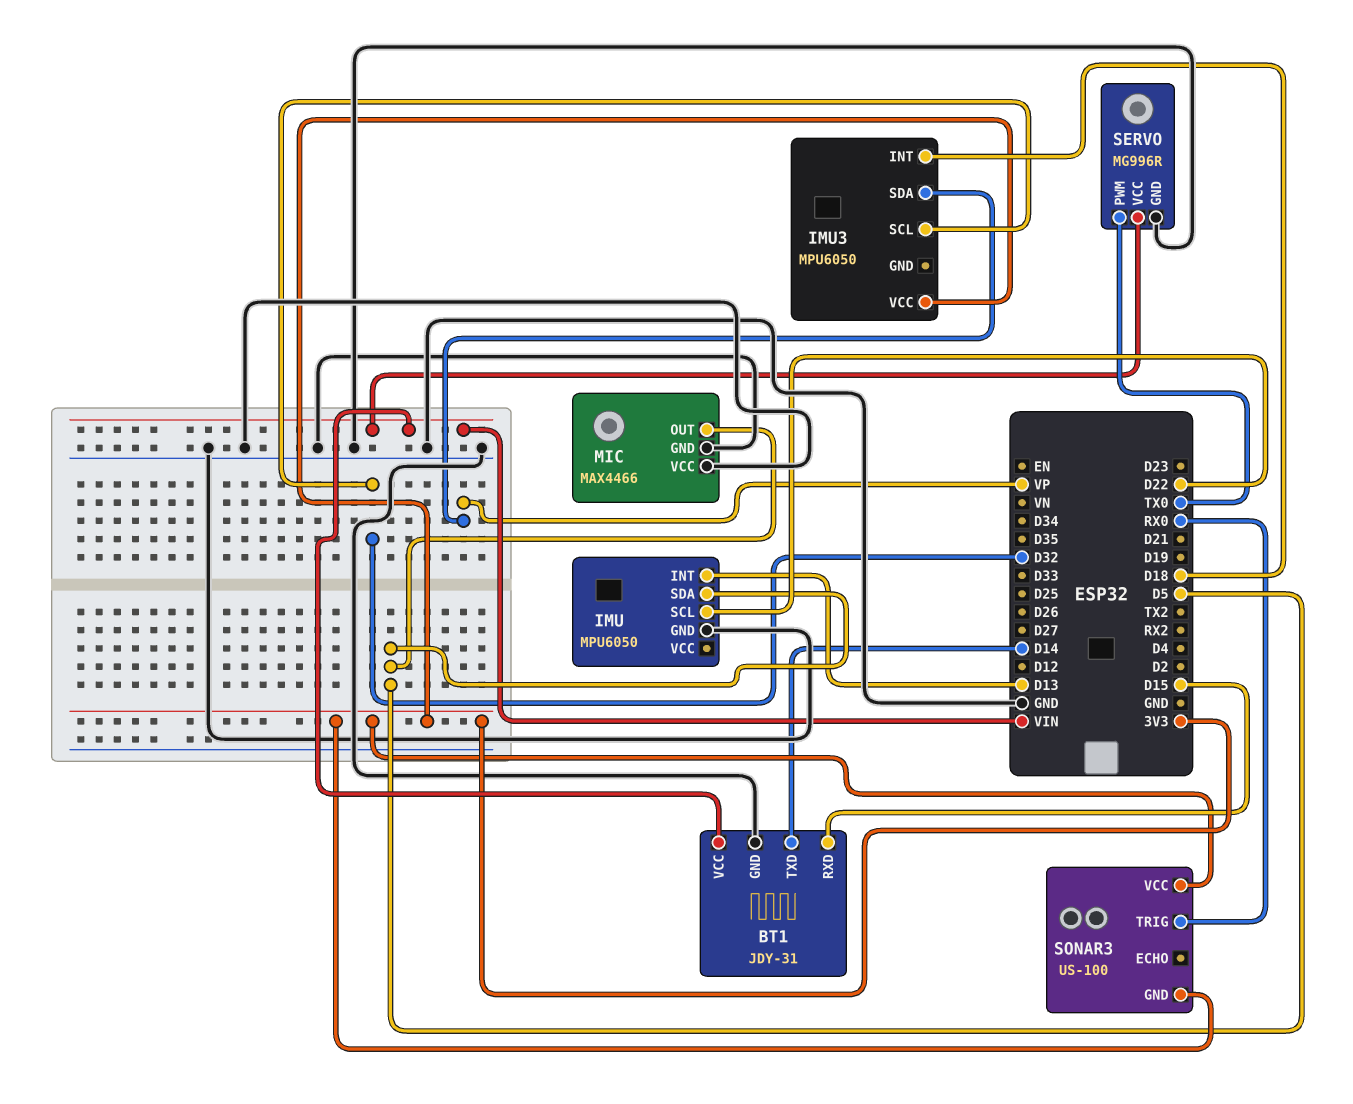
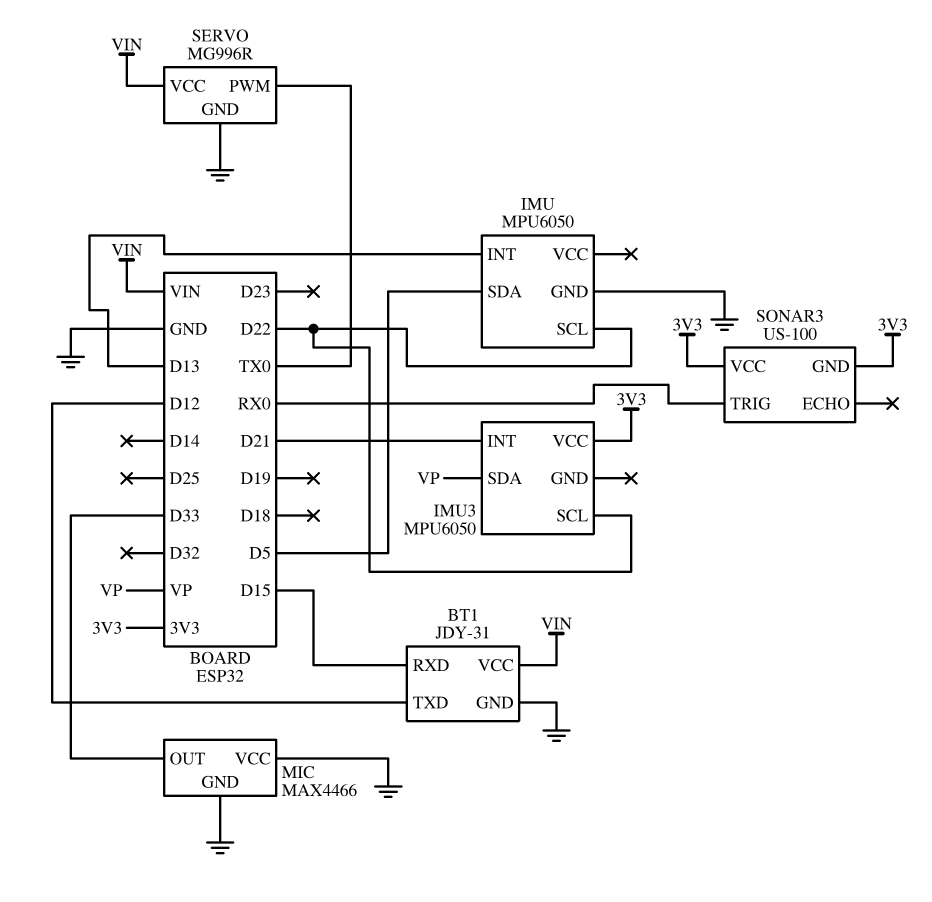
BT1 pin TXD: D14 -> D12
IMU3 pin INT: D18 -> D21
IMU3 pin SCL: D32 -> D22
MIC pin OUT: D5 -> D33

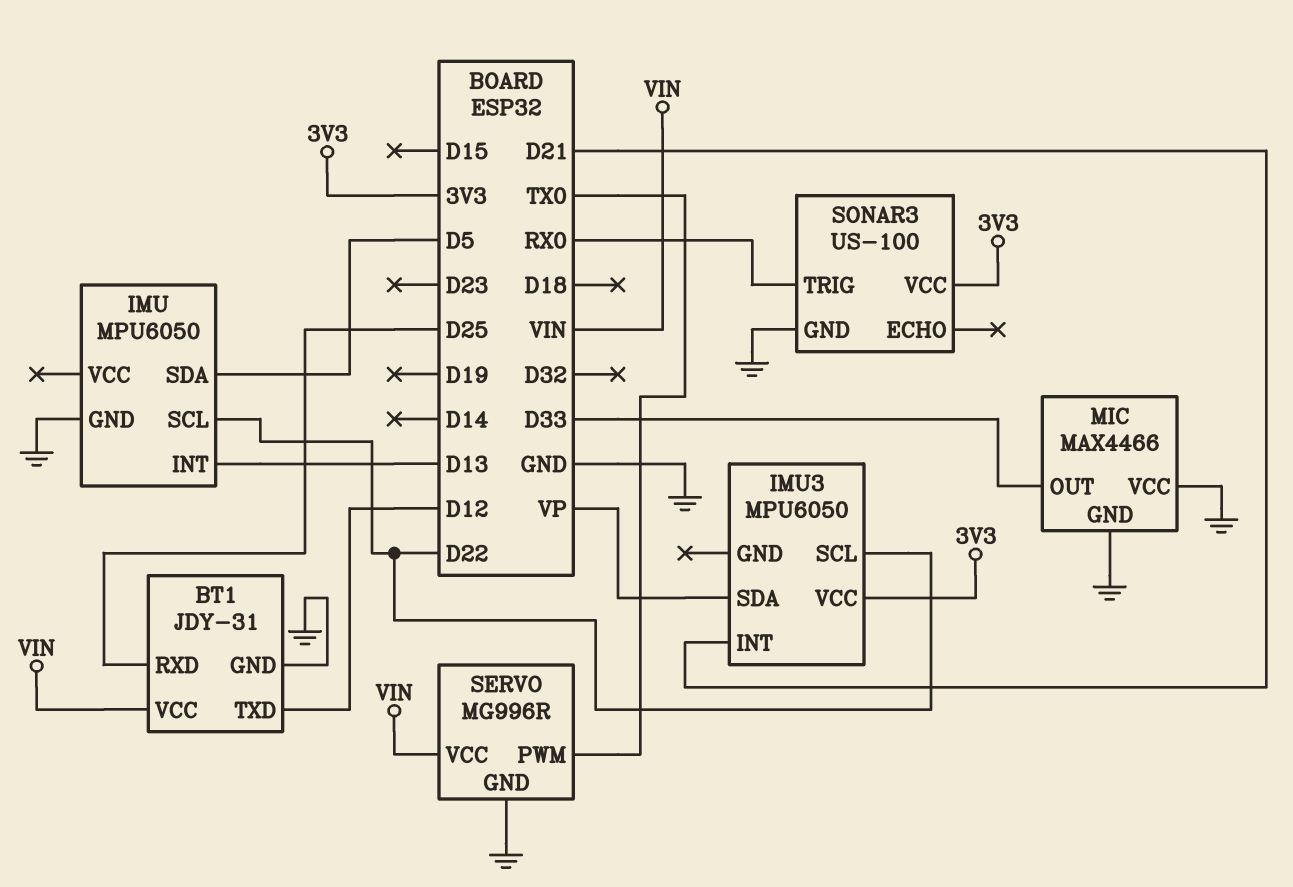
BT1 pin RXD: D15 -> D25
SONAR3 pin GND: 3V3 -> GND

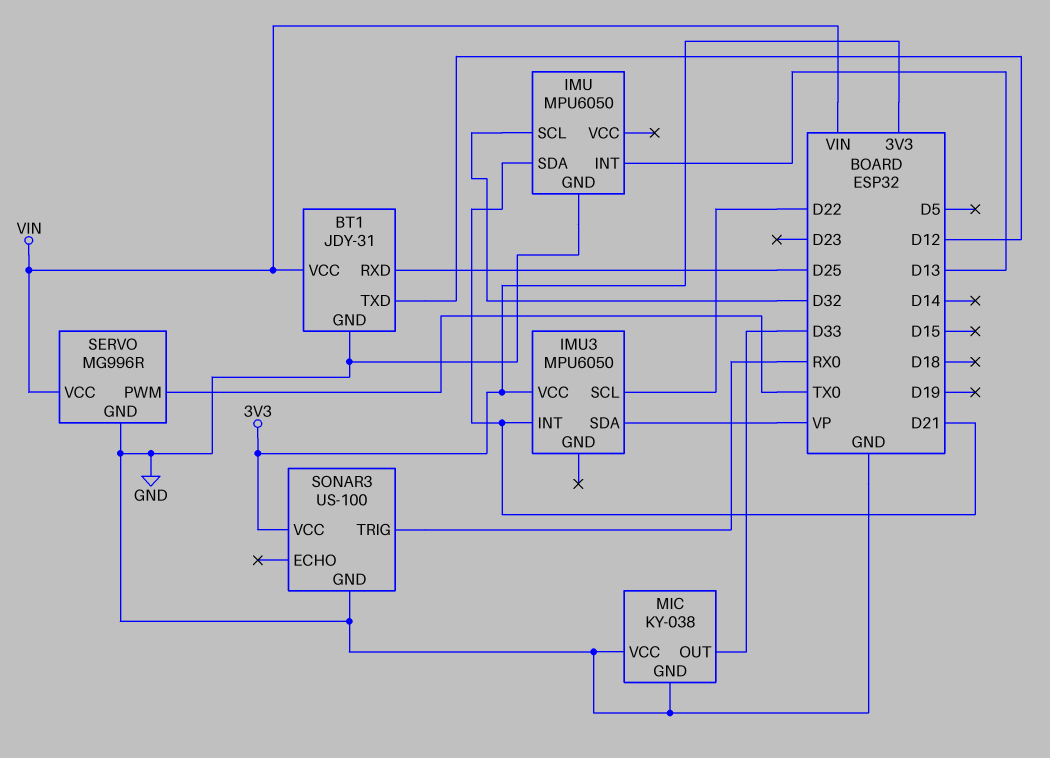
IMU pin SCL: D22 -> D32
IMU pin SDA: D5 -> D21
MIC: MAX4466 -> KY-038

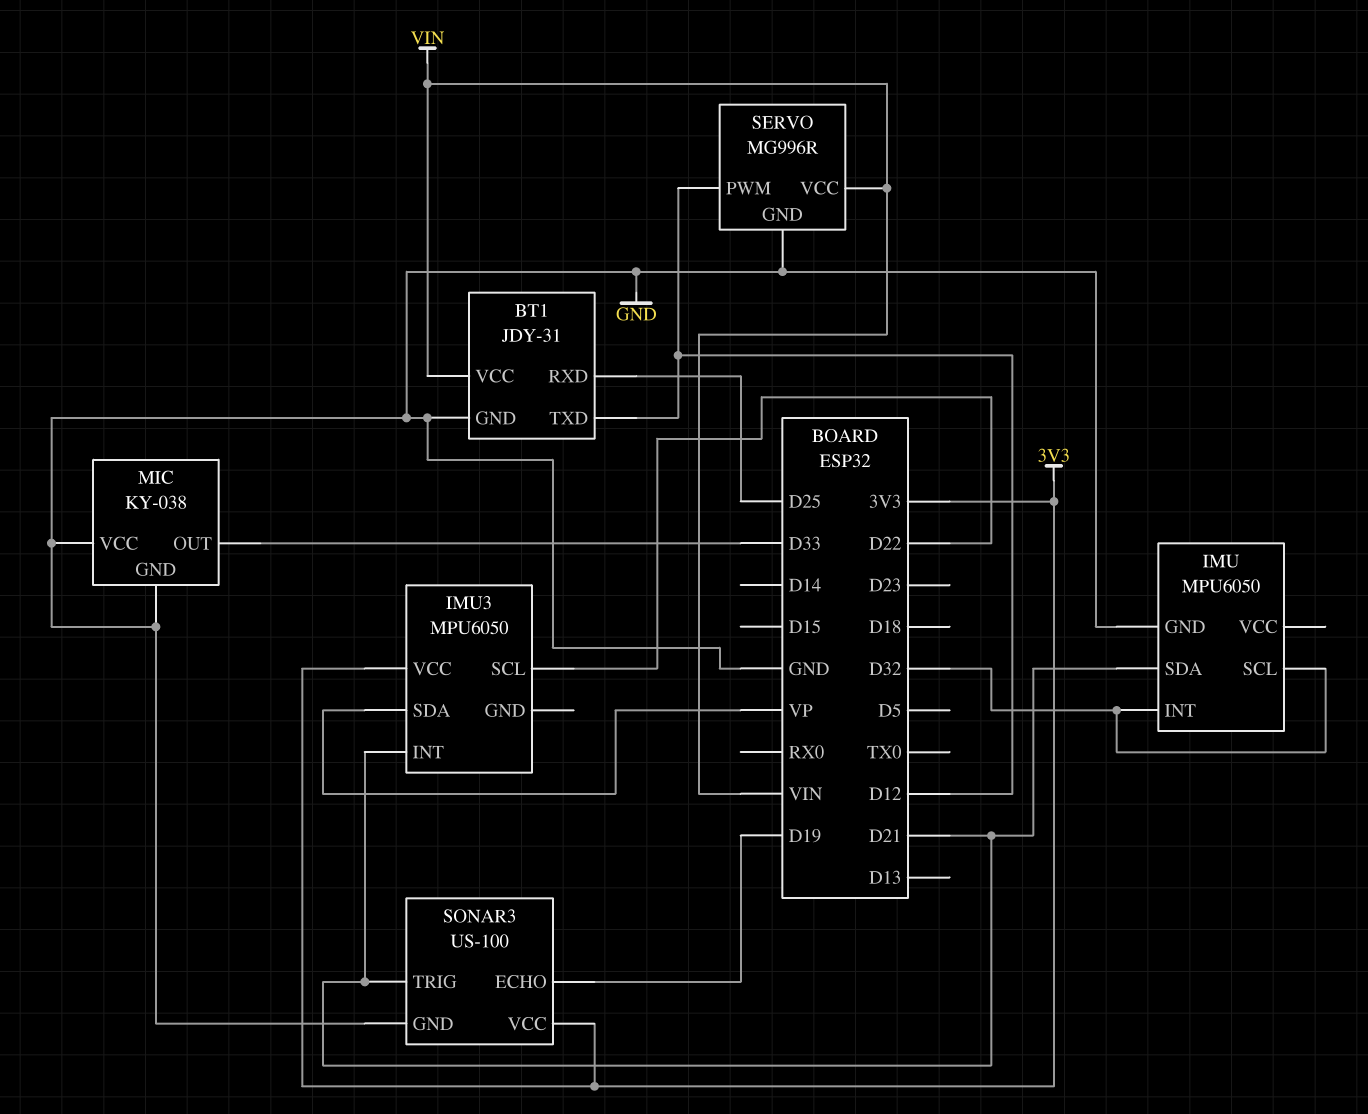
IMU pin INT: D13 -> D32
SERVO pin PWM: TX0 -> D12
SONAR3 pin ECHO: none -> D19
SONAR3 pin TRIG: RX0 -> D21

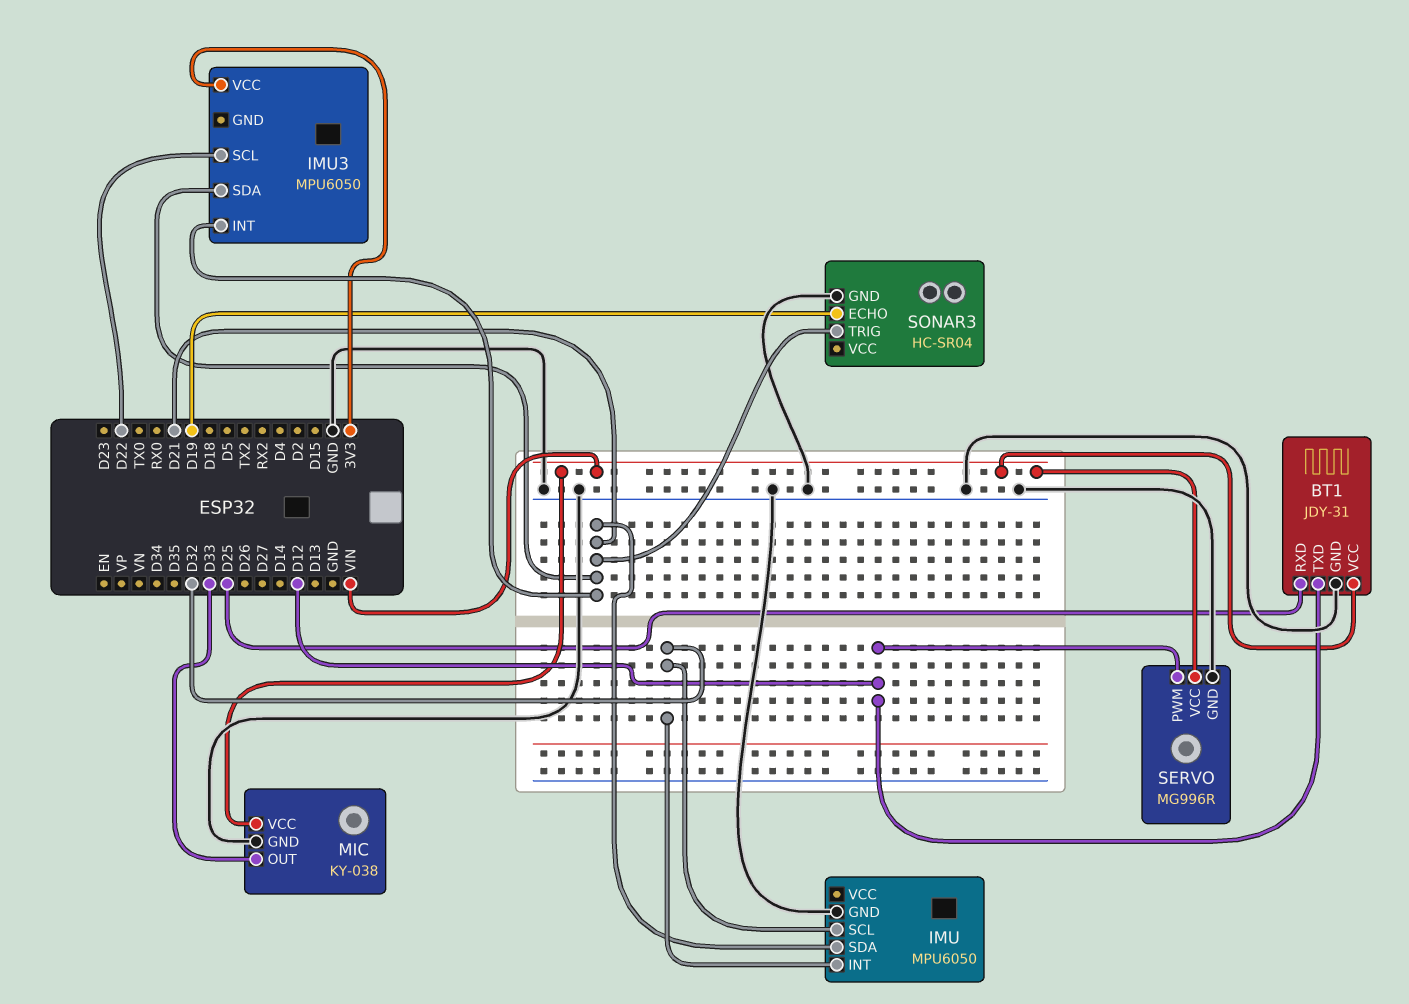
IMU3 pin SDA: VP -> D21
MIC pin VCC: GND -> VIN
SONAR3: US-100 -> HC-SR04
SONAR3 pin VCC: 3V3 -> none

